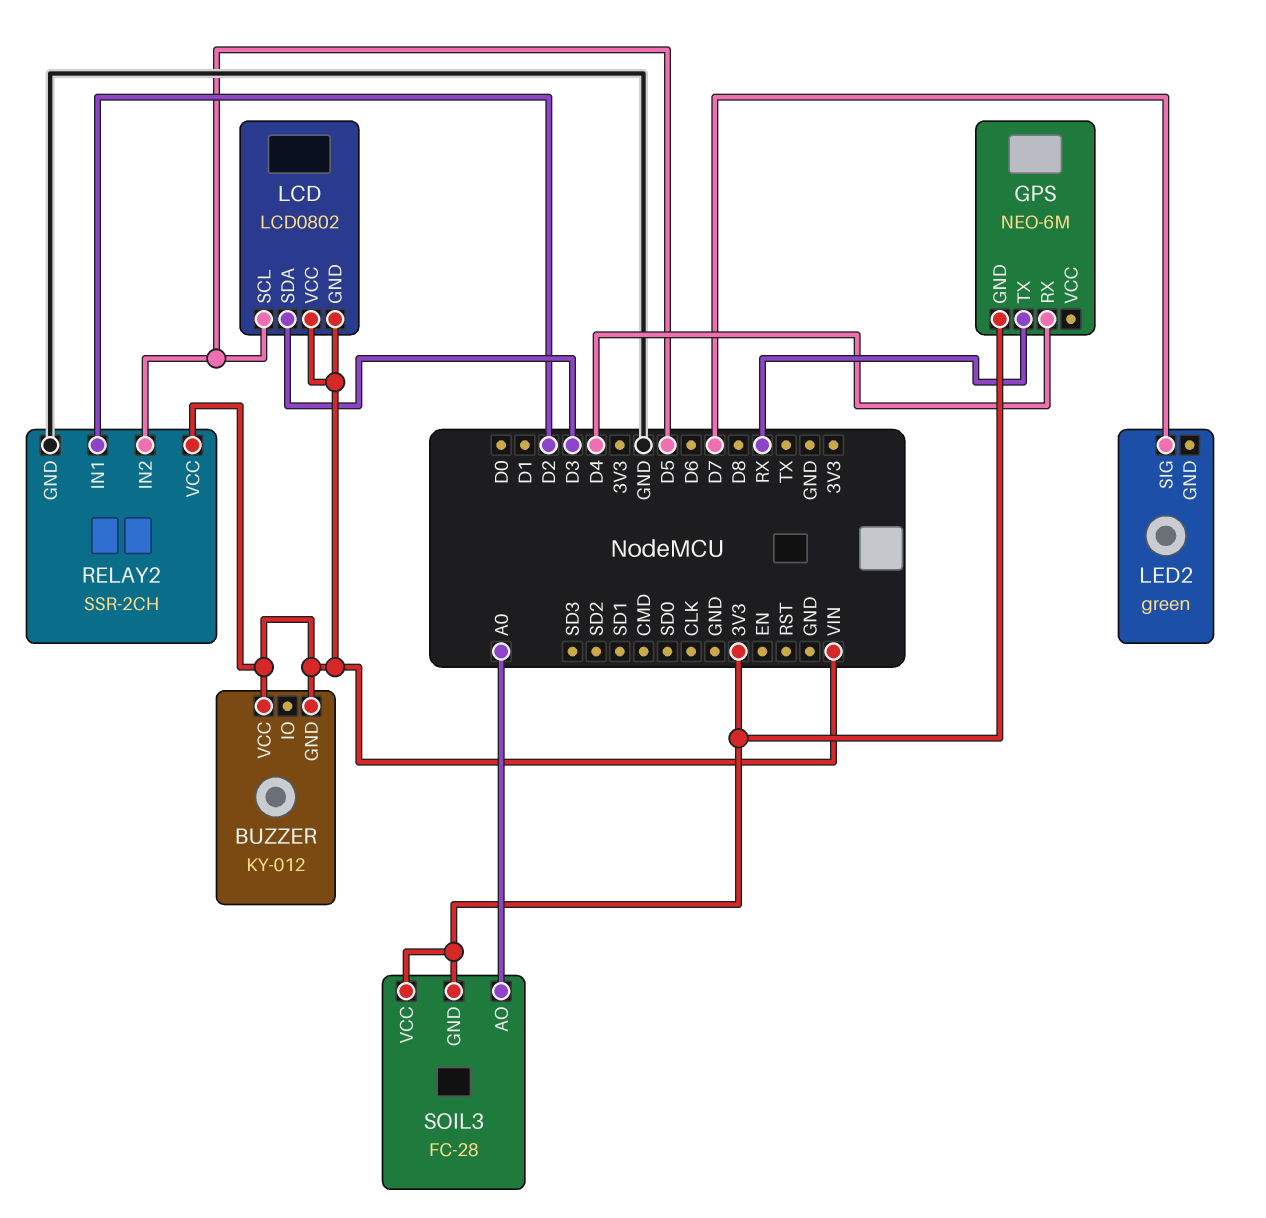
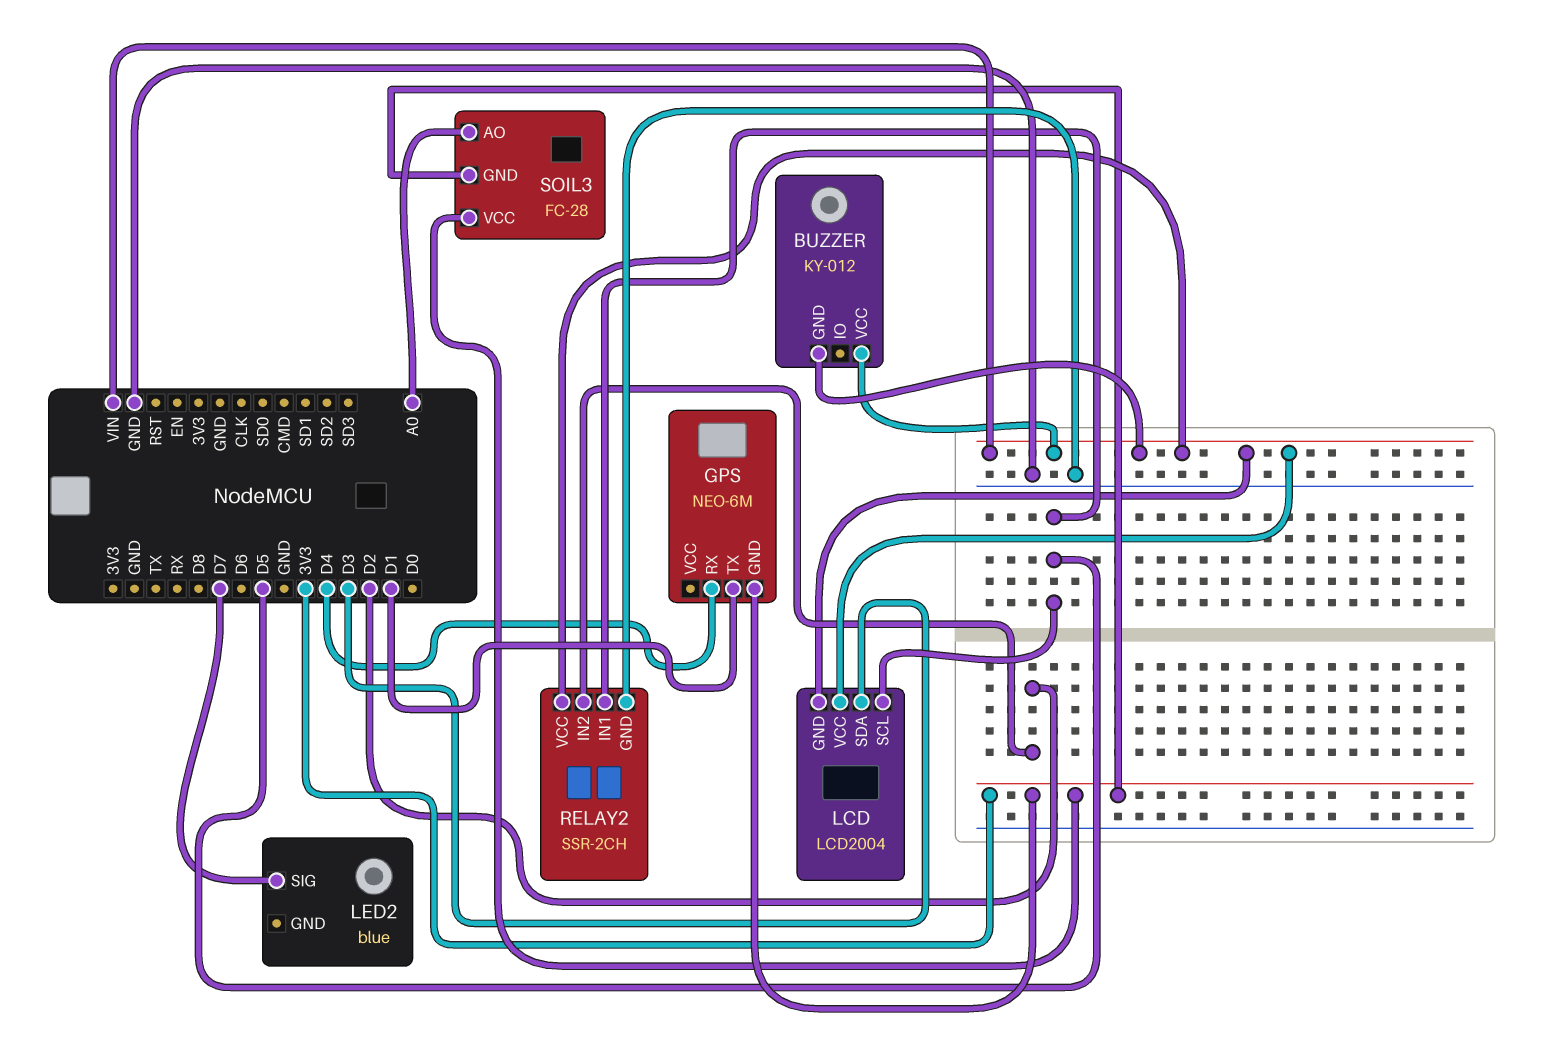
GPS pin TX: RX -> D1
LCD: LCD0802 -> LCD2004
LED2: green -> blue
RELAY2 pin IN1: D2 -> D5
RELAY2 pin IN2: D5 -> D2

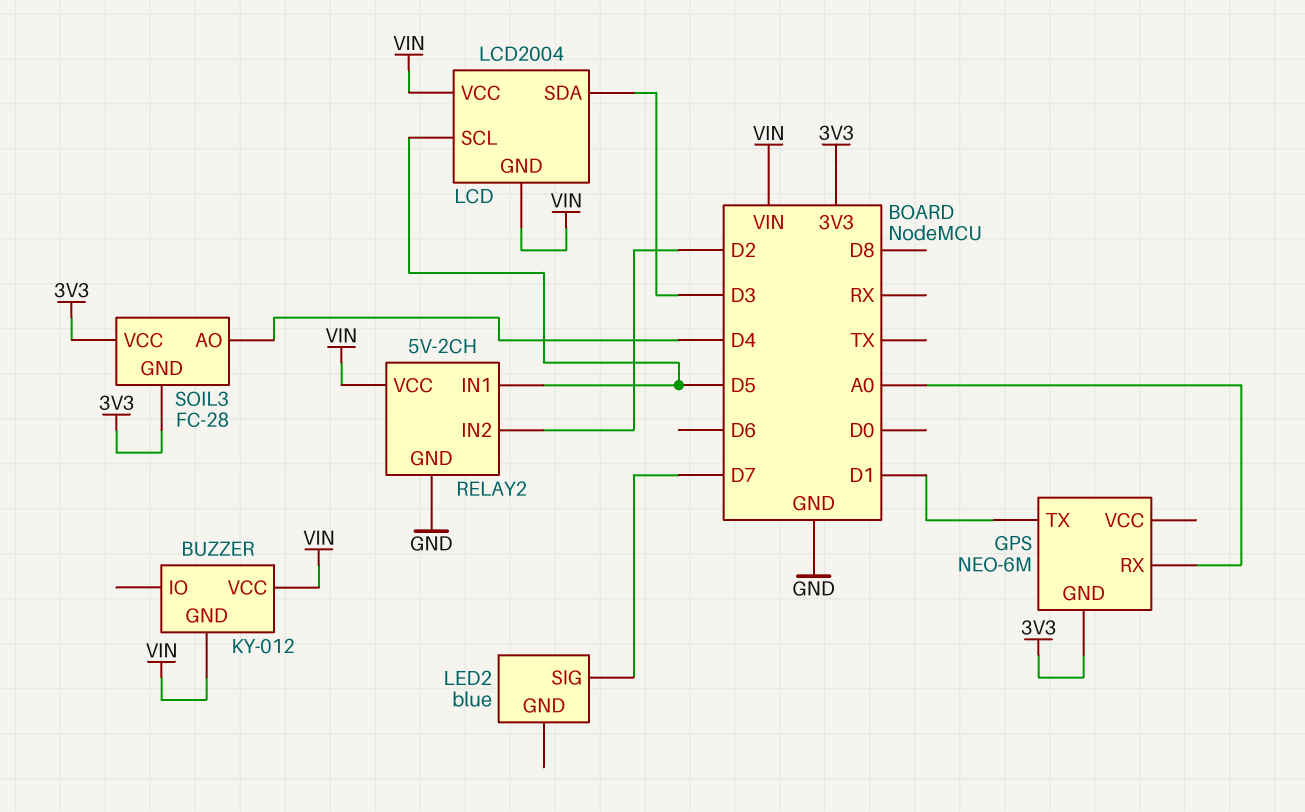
GPS pin RX: D4 -> A0
RELAY2: SSR-2CH -> 5V-2CH
SOIL3 pin AO: A0 -> D4

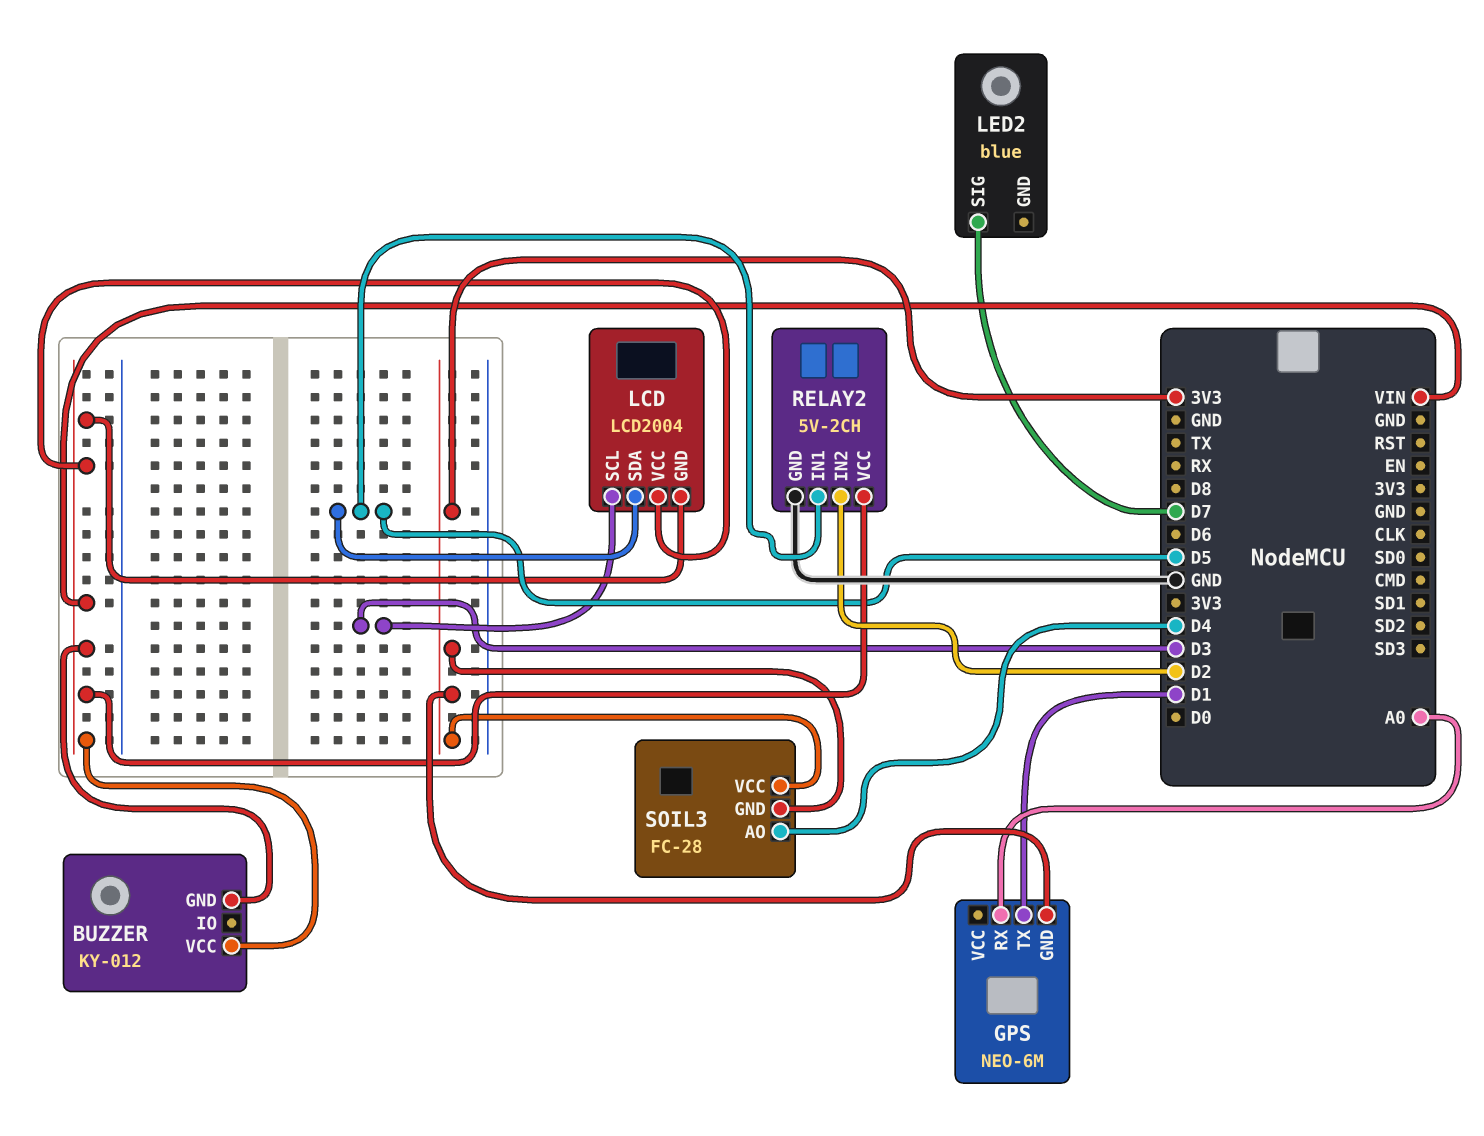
LCD pin SCL: D5 -> D3
LCD pin SDA: D3 -> D5

